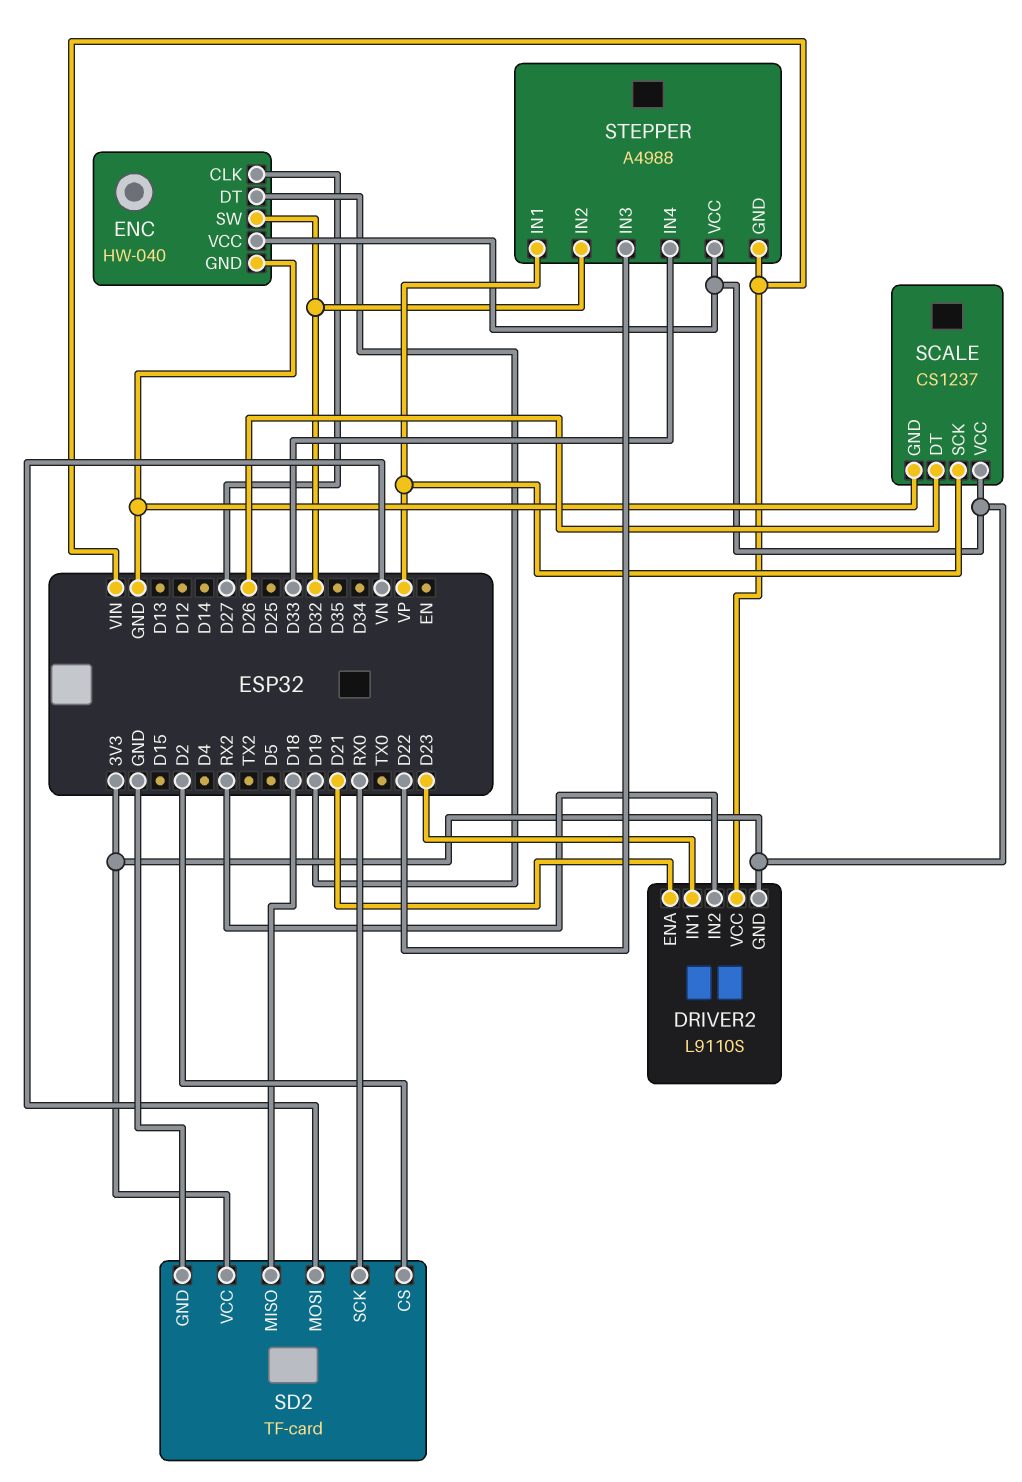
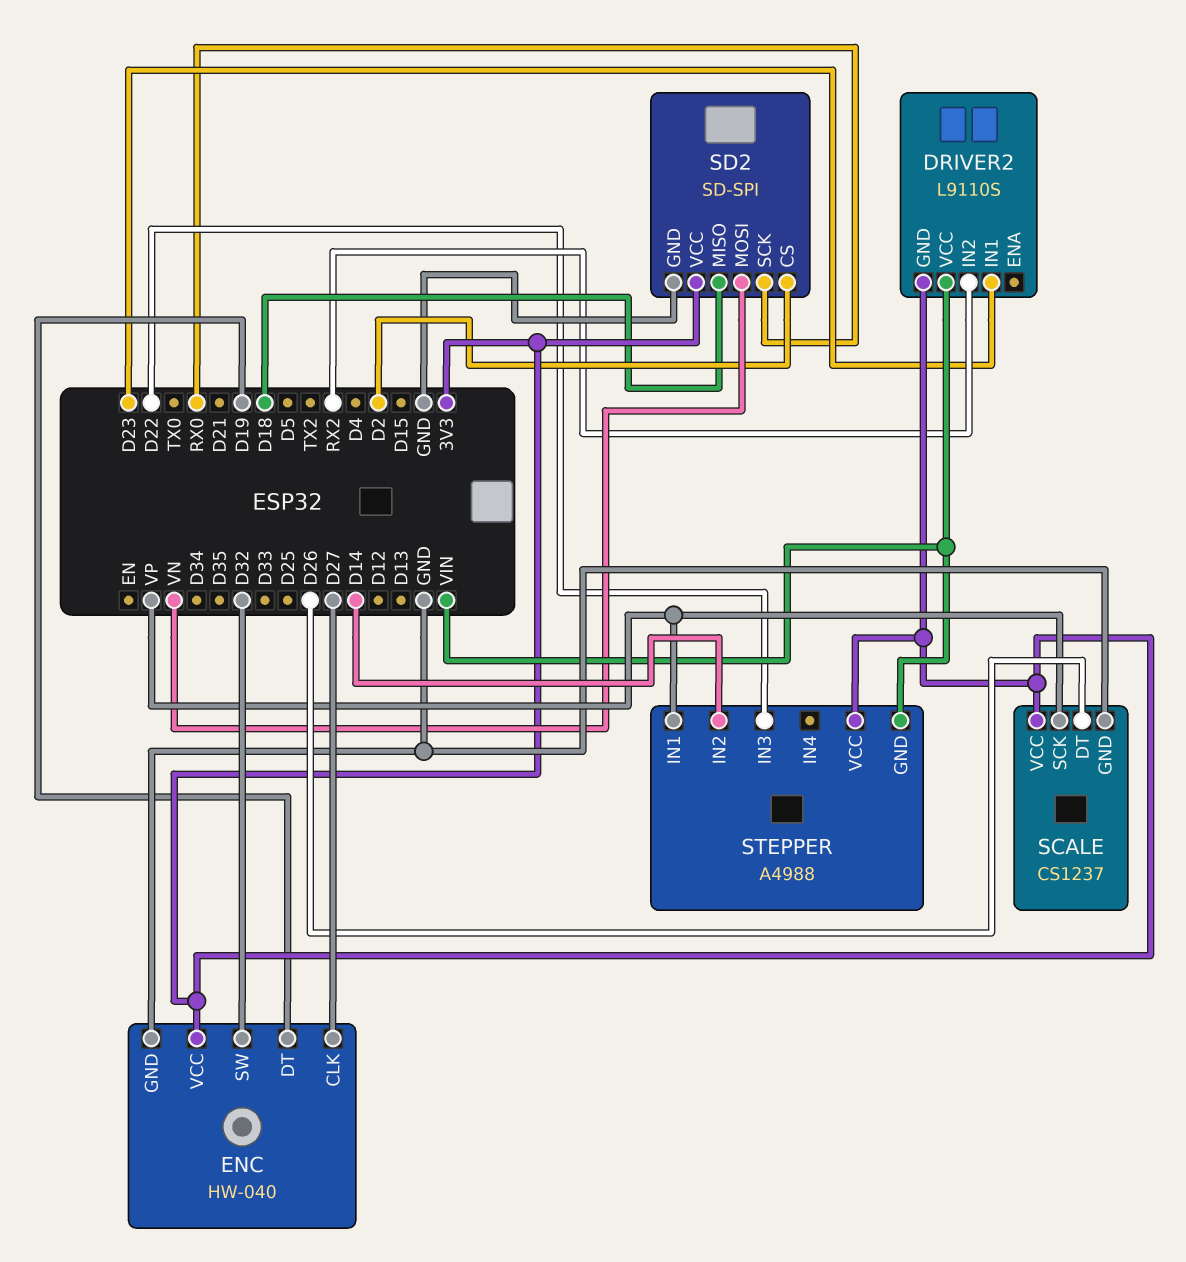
DRIVER2 pin ENA: D21 -> none
SD2: TF-card -> SD-SPI
STEPPER pin IN2: D32 -> D14
STEPPER pin IN4: D33 -> none

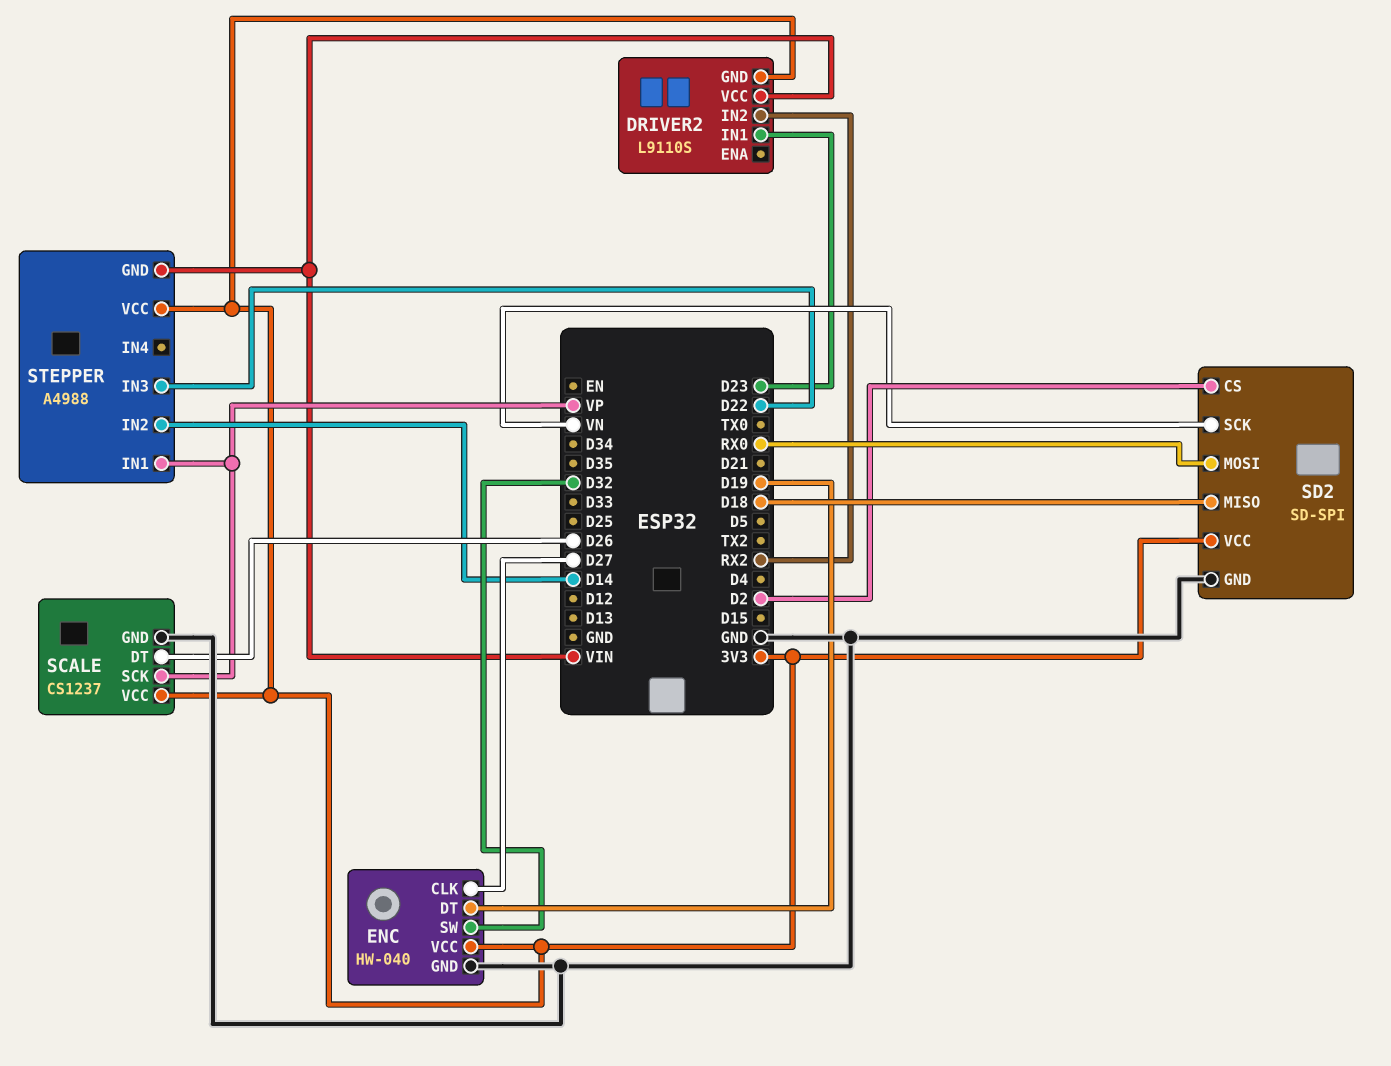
SD2 pin MOSI: VN -> RX0
SD2 pin SCK: RX0 -> VN

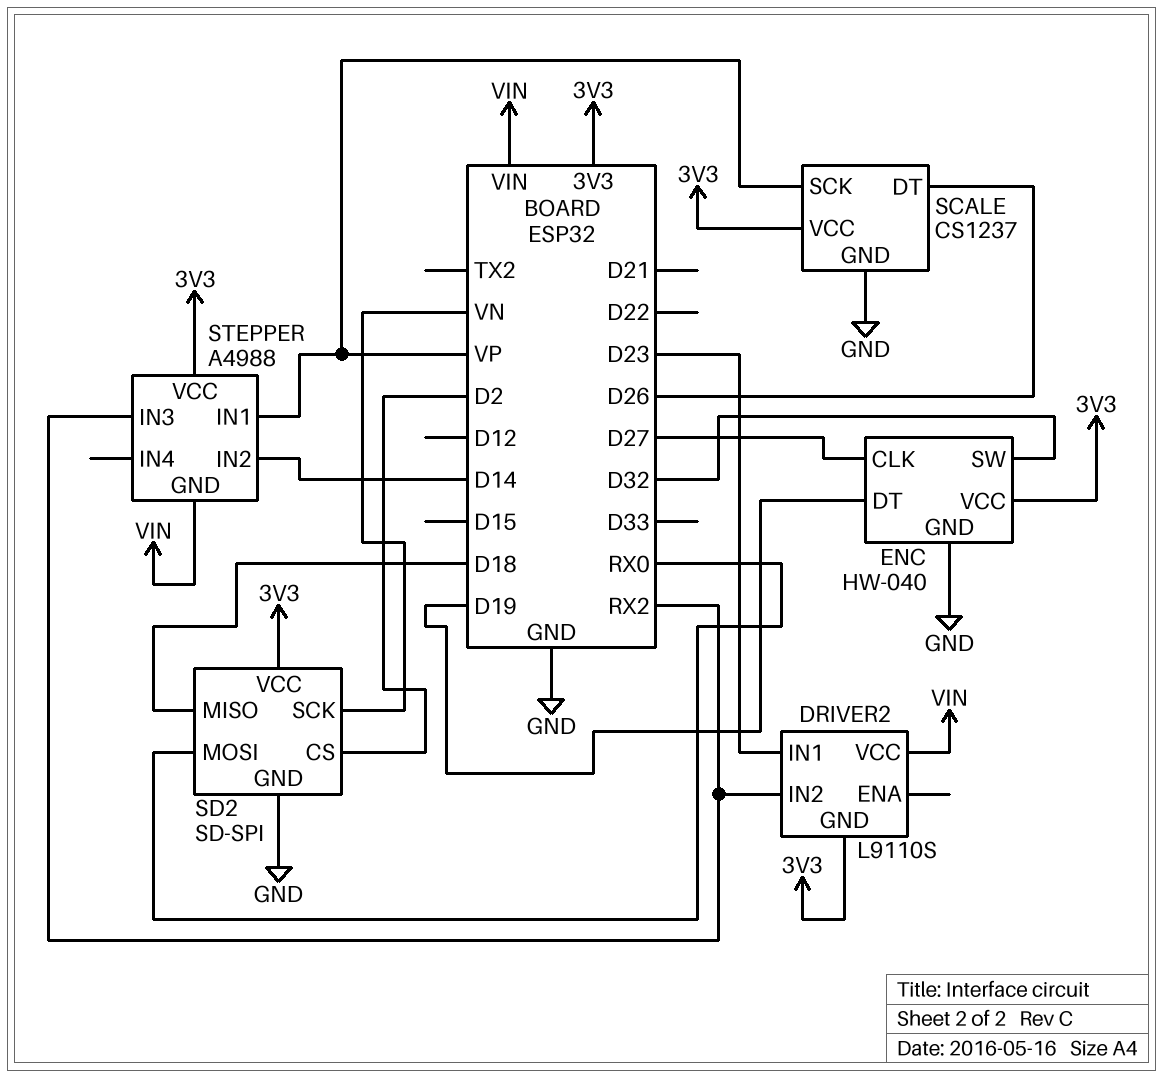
STEPPER pin IN3: D22 -> RX2

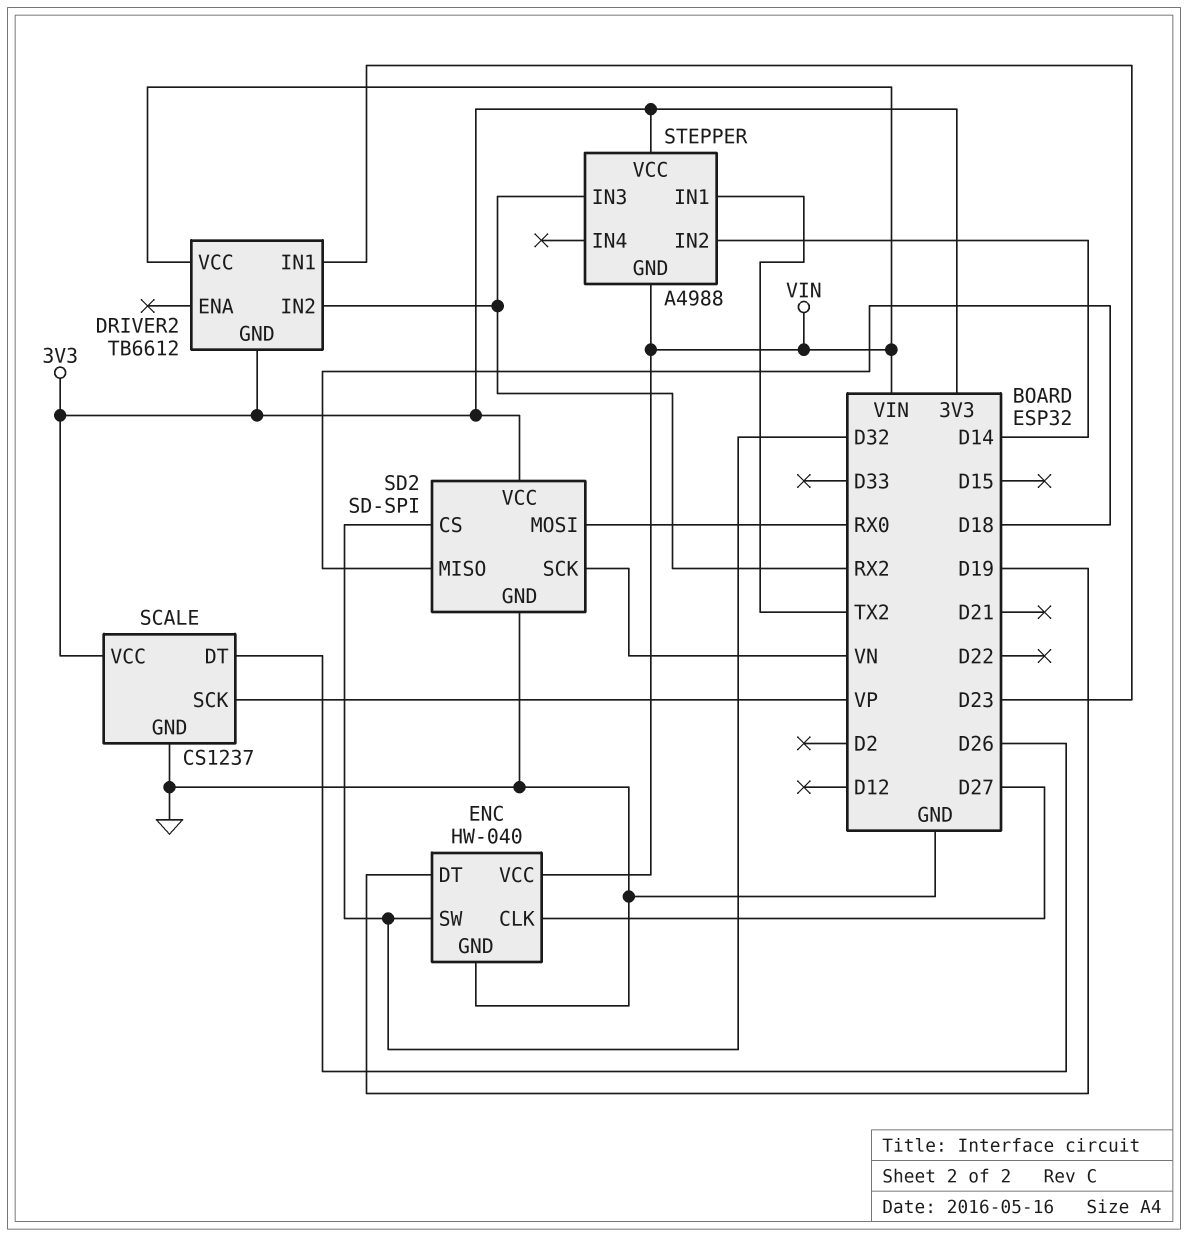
DRIVER2: L9110S -> TB6612
ENC pin VCC: 3V3 -> VIN
SD2 pin CS: D2 -> D32
STEPPER pin IN1: VP -> TX2

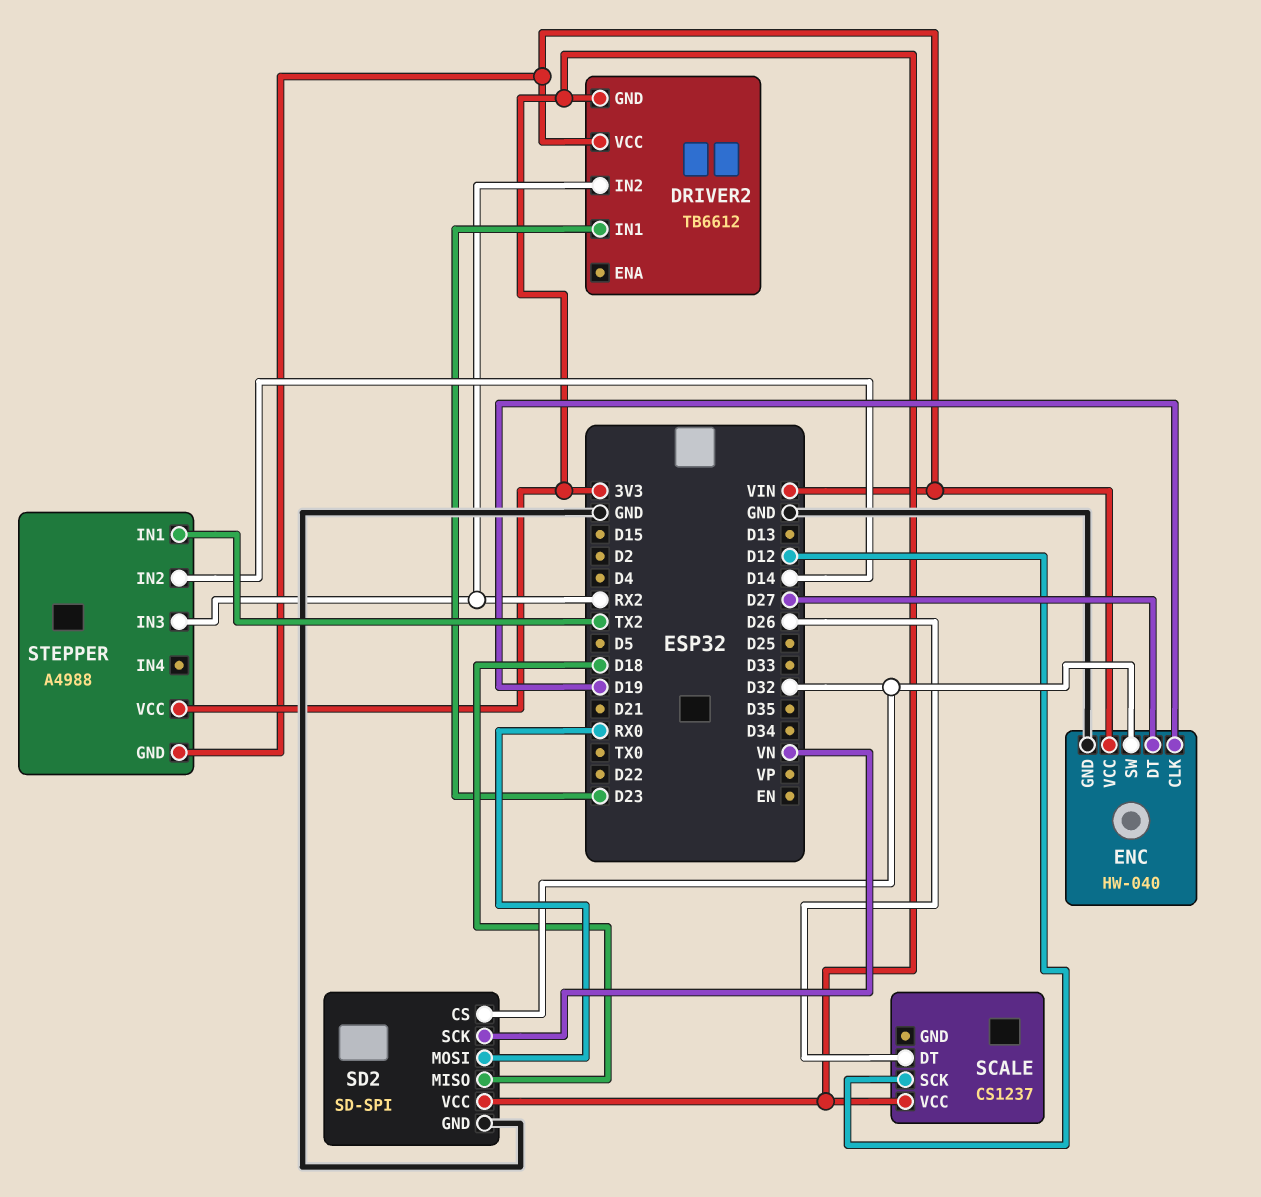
ENC pin CLK: D27 -> D19
ENC pin DT: D19 -> D27
SCALE pin GND: GND -> none
SCALE pin SCK: VP -> D12

